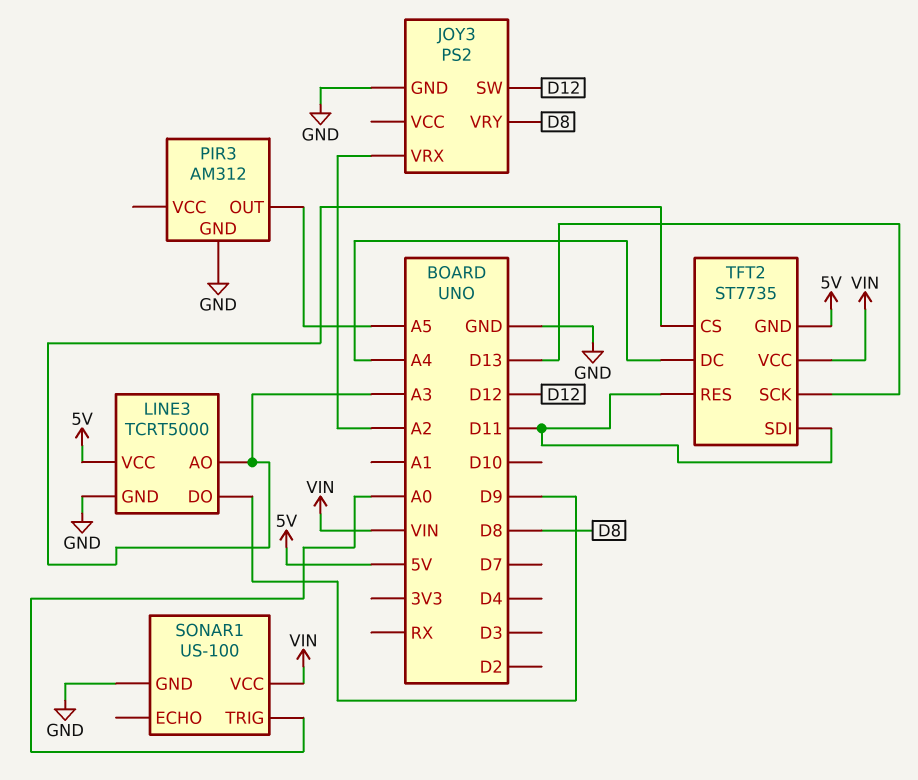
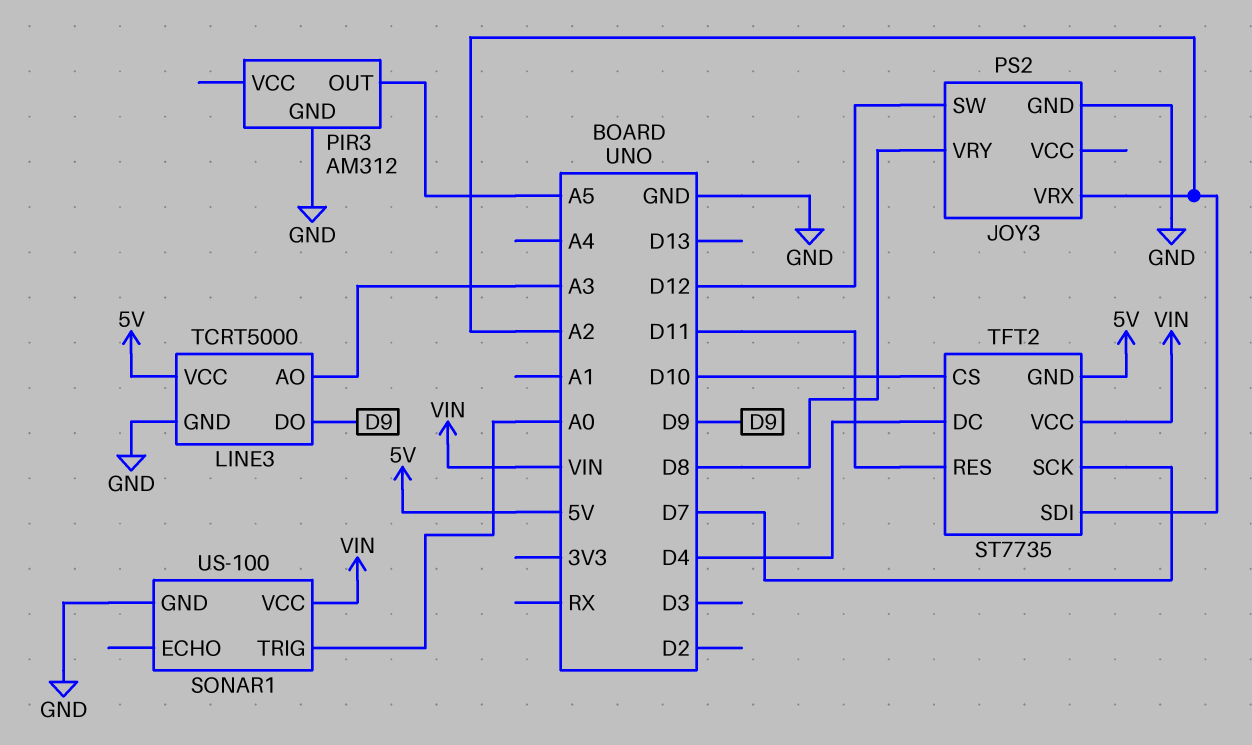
TFT2 pin CS: A3 -> D10
TFT2 pin DC: A4 -> D4
TFT2 pin SCK: D13 -> D7
TFT2 pin SDI: D11 -> A2

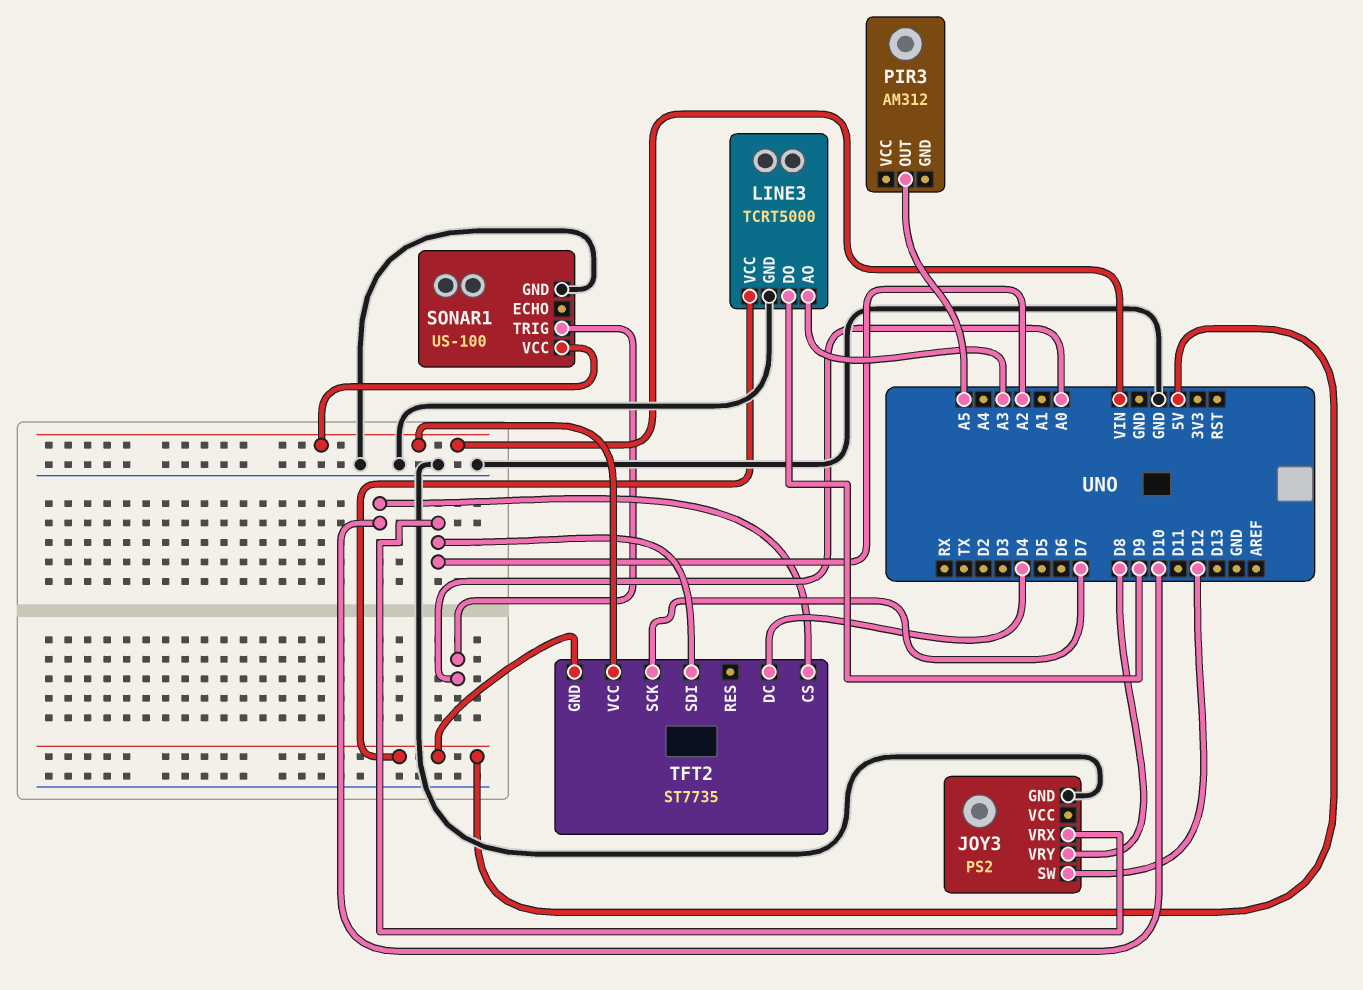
PIR3 pin GND: GND -> none
TFT2 pin RES: D11 -> none

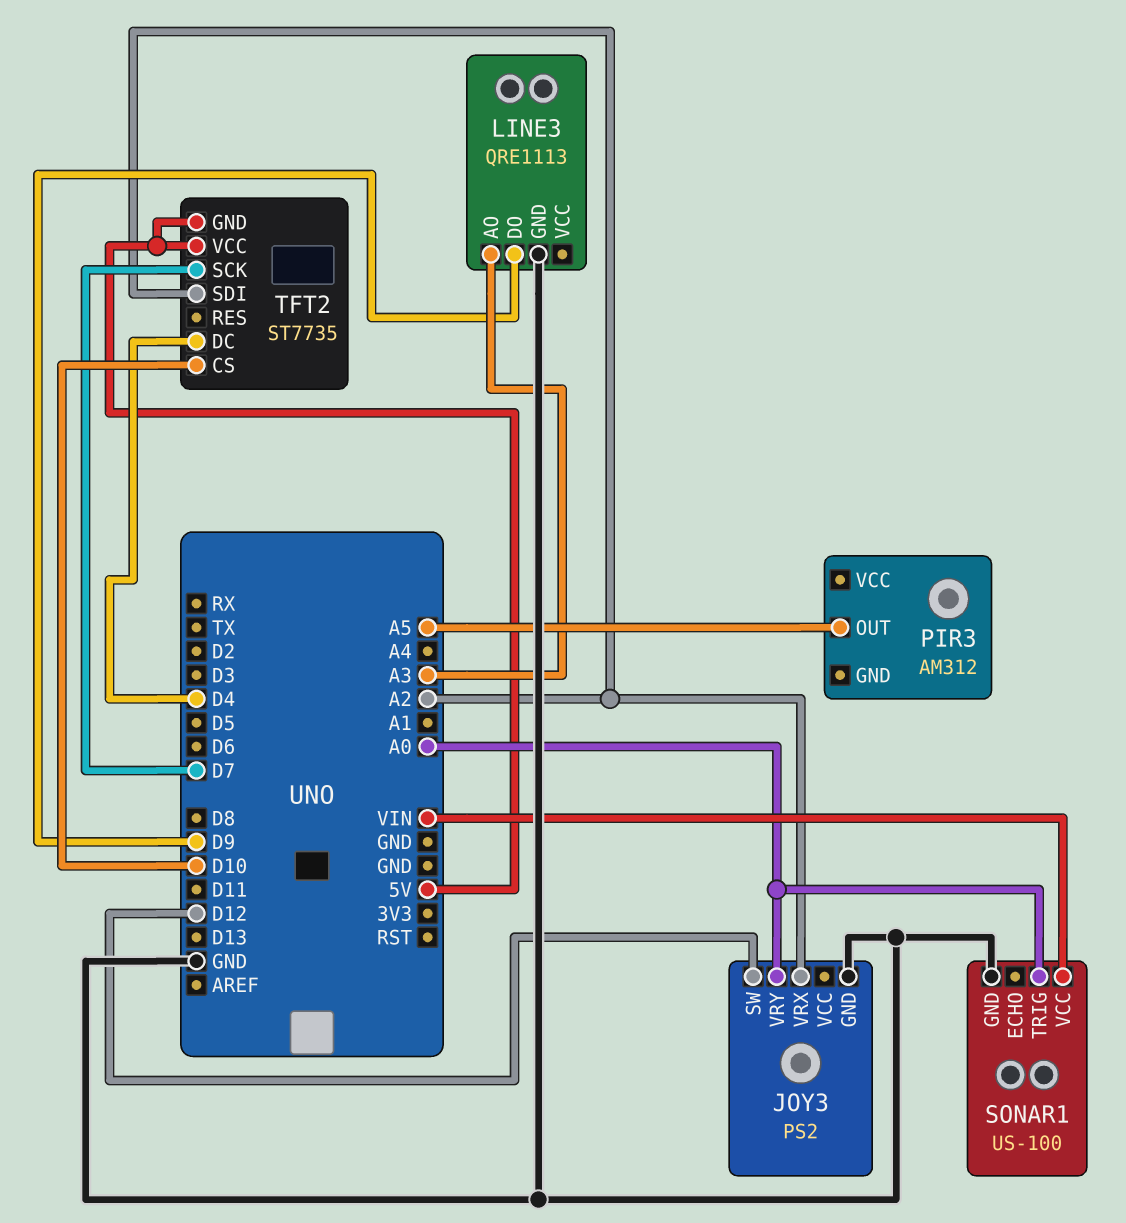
JOY3 pin VRY: D8 -> A0
LINE3: TCRT5000 -> QRE1113
LINE3 pin VCC: 5V -> none
TFT2 pin VCC: VIN -> 5V

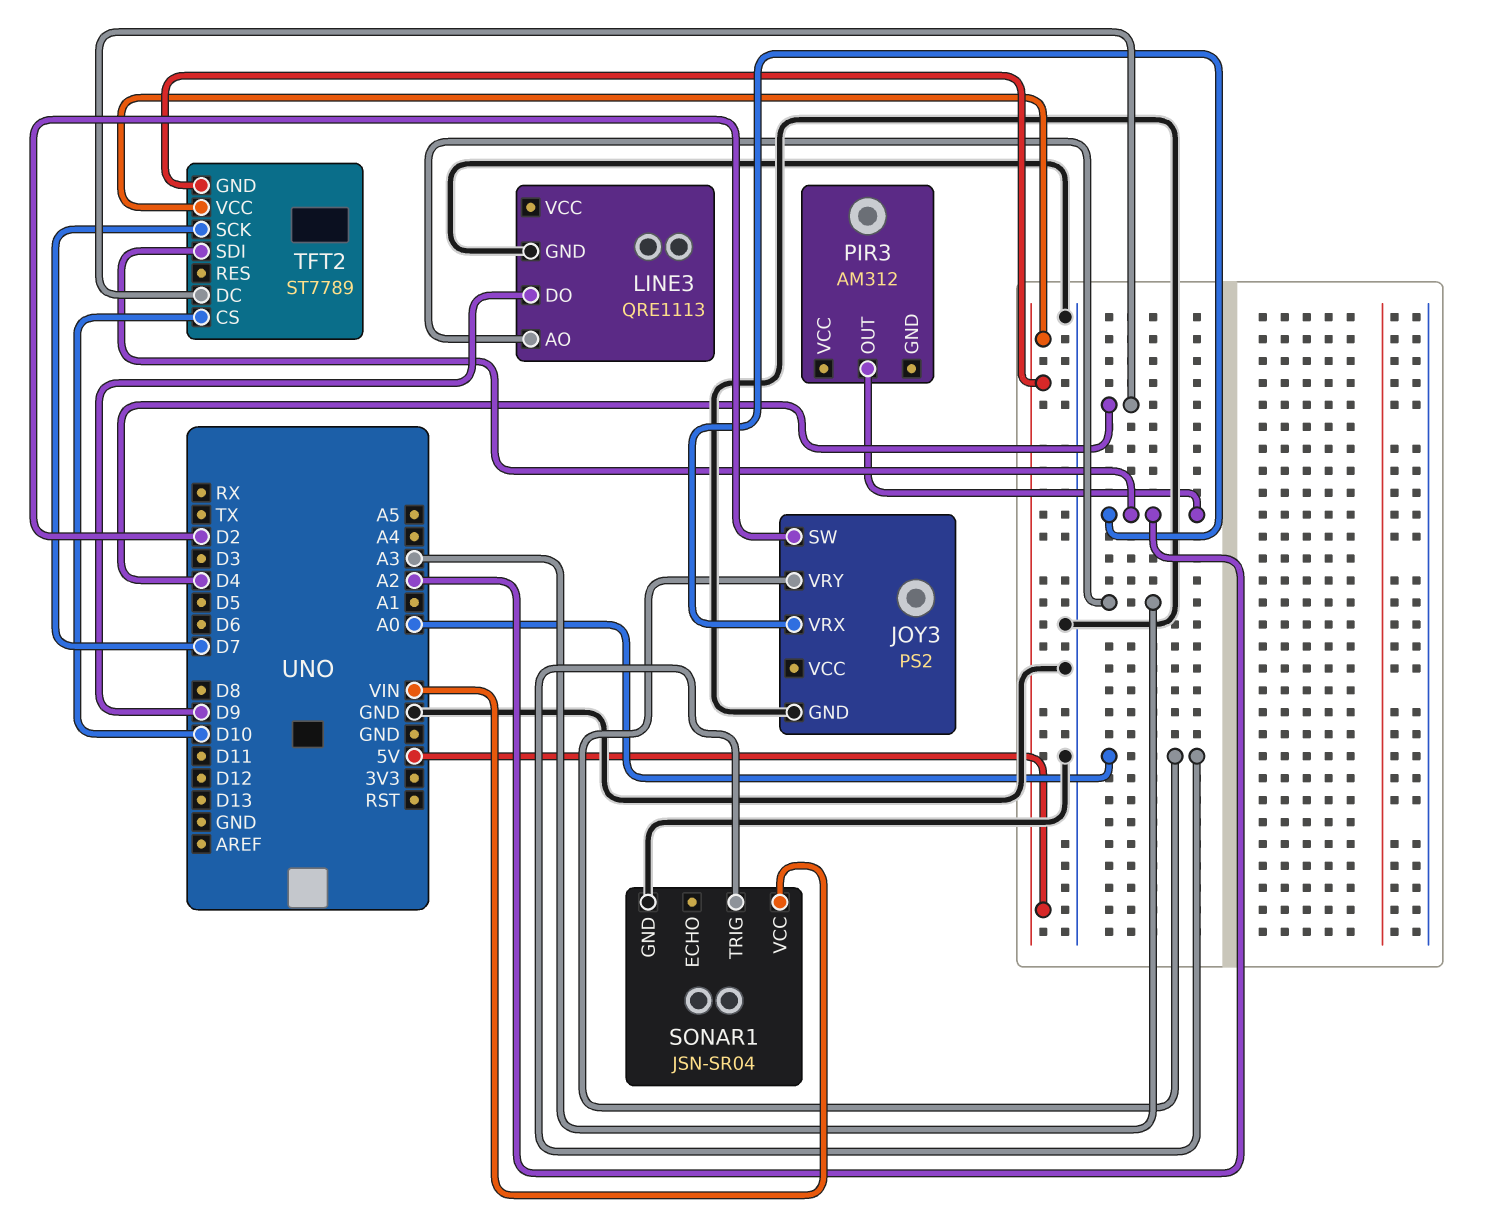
JOY3 pin SW: D12 -> D2
PIR3 pin OUT: A5 -> A2
SONAR1: US-100 -> JSN-SR04
TFT2: ST7735 -> ST7789

